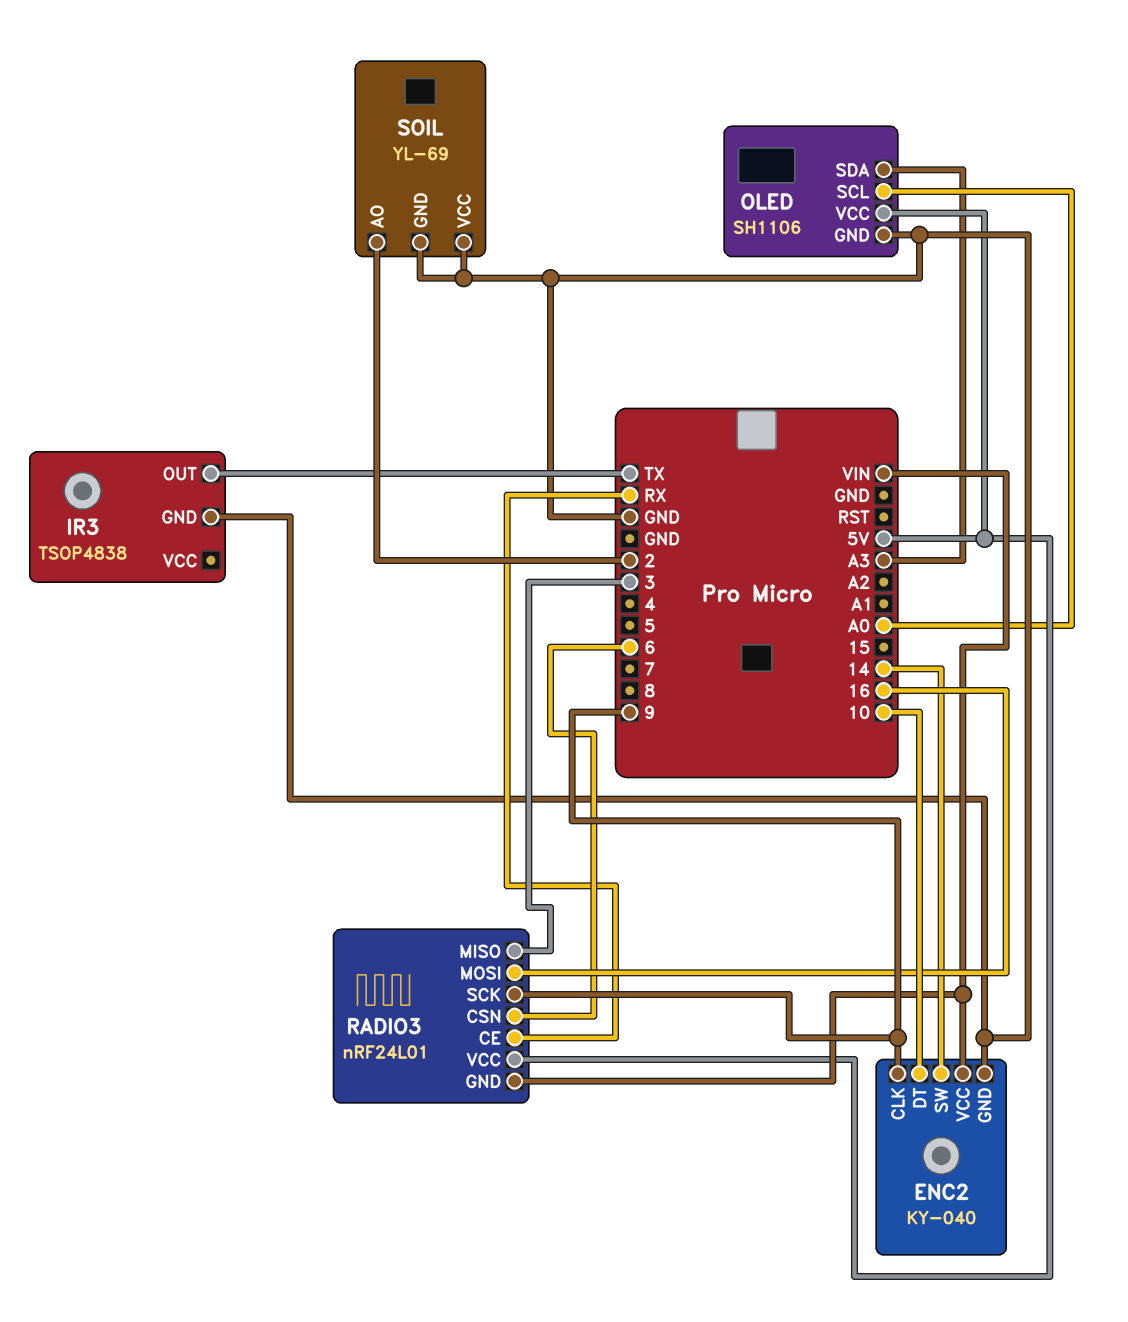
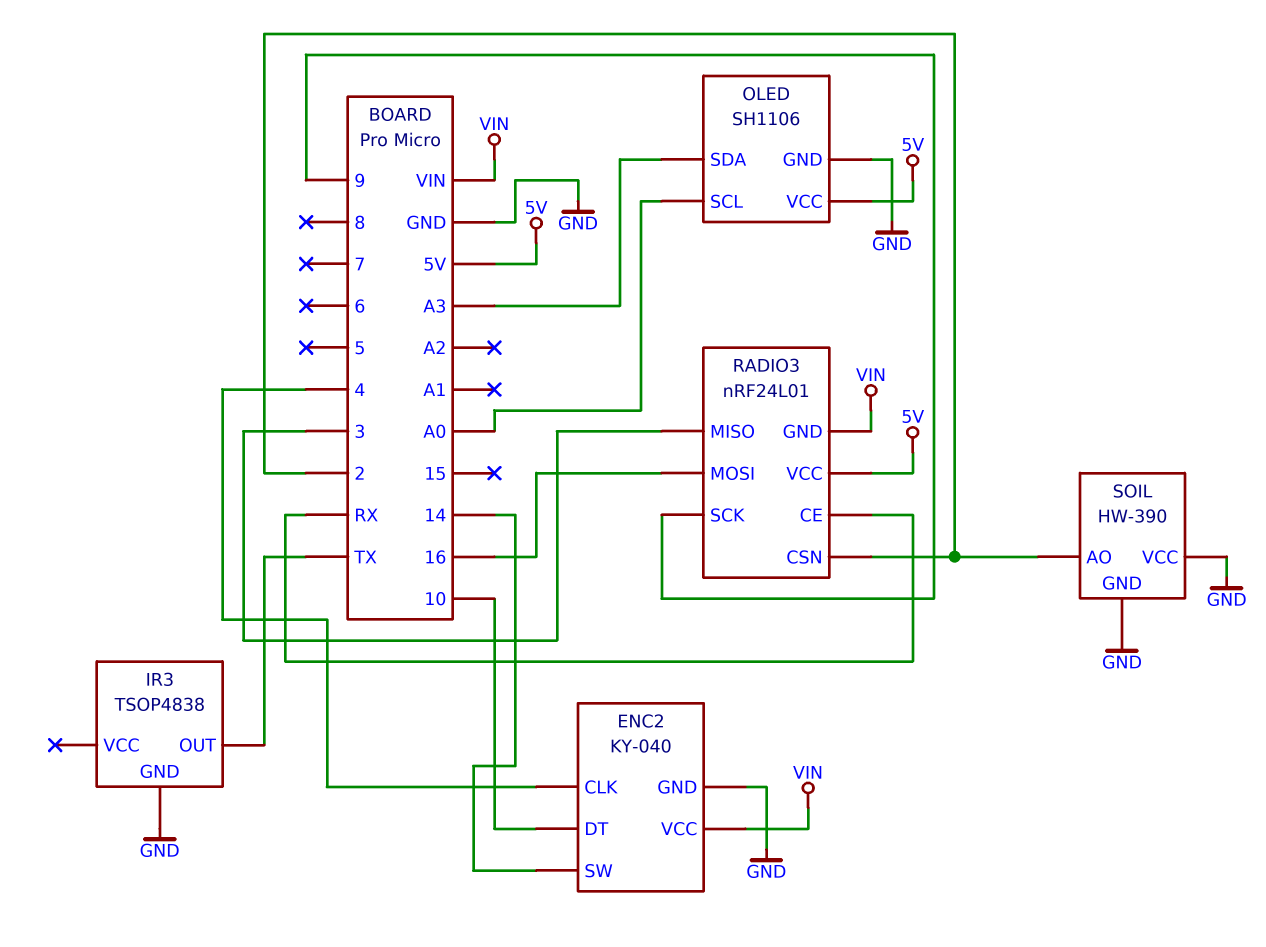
ENC2 pin CLK: 9 -> 4
RADIO3 pin CSN: 6 -> 2
SOIL: YL-69 -> HW-390

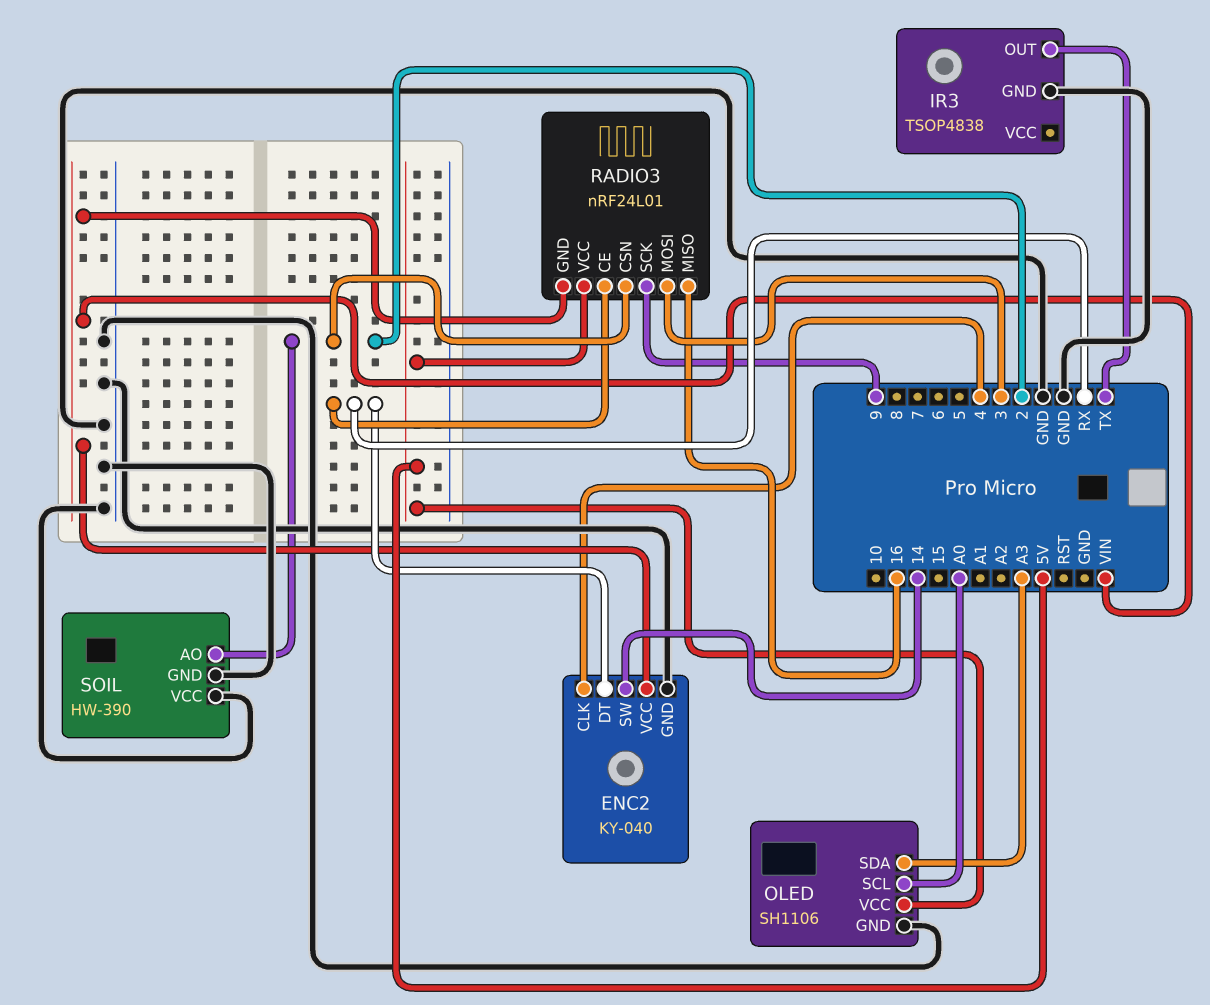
ENC2 pin DT: 10 -> RX
RADIO3 pin MISO: 3 -> 16
RADIO3 pin MOSI: 16 -> 3

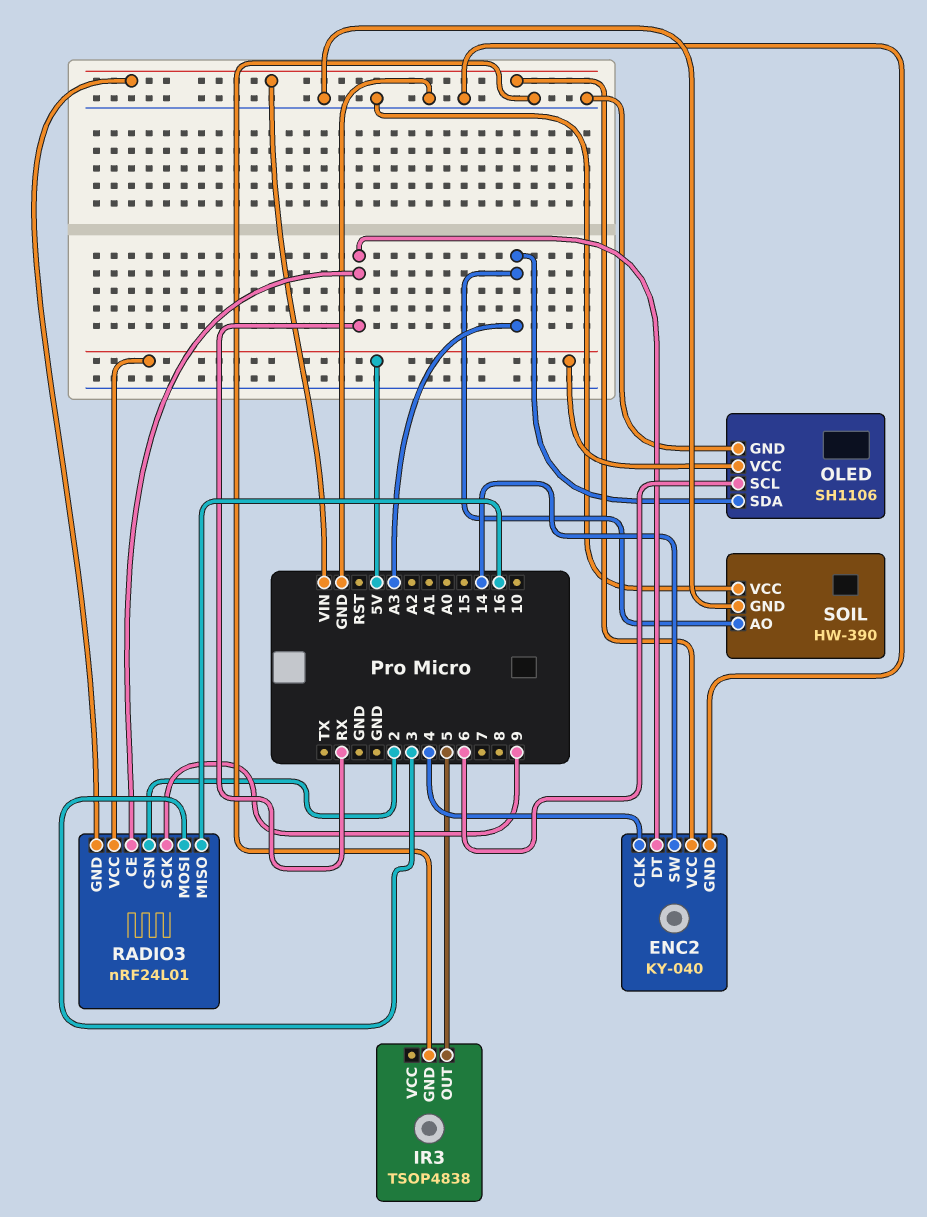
IR3 pin OUT: TX -> 5
OLED pin SCL: A0 -> 6
SOIL pin AO: 2 -> A3

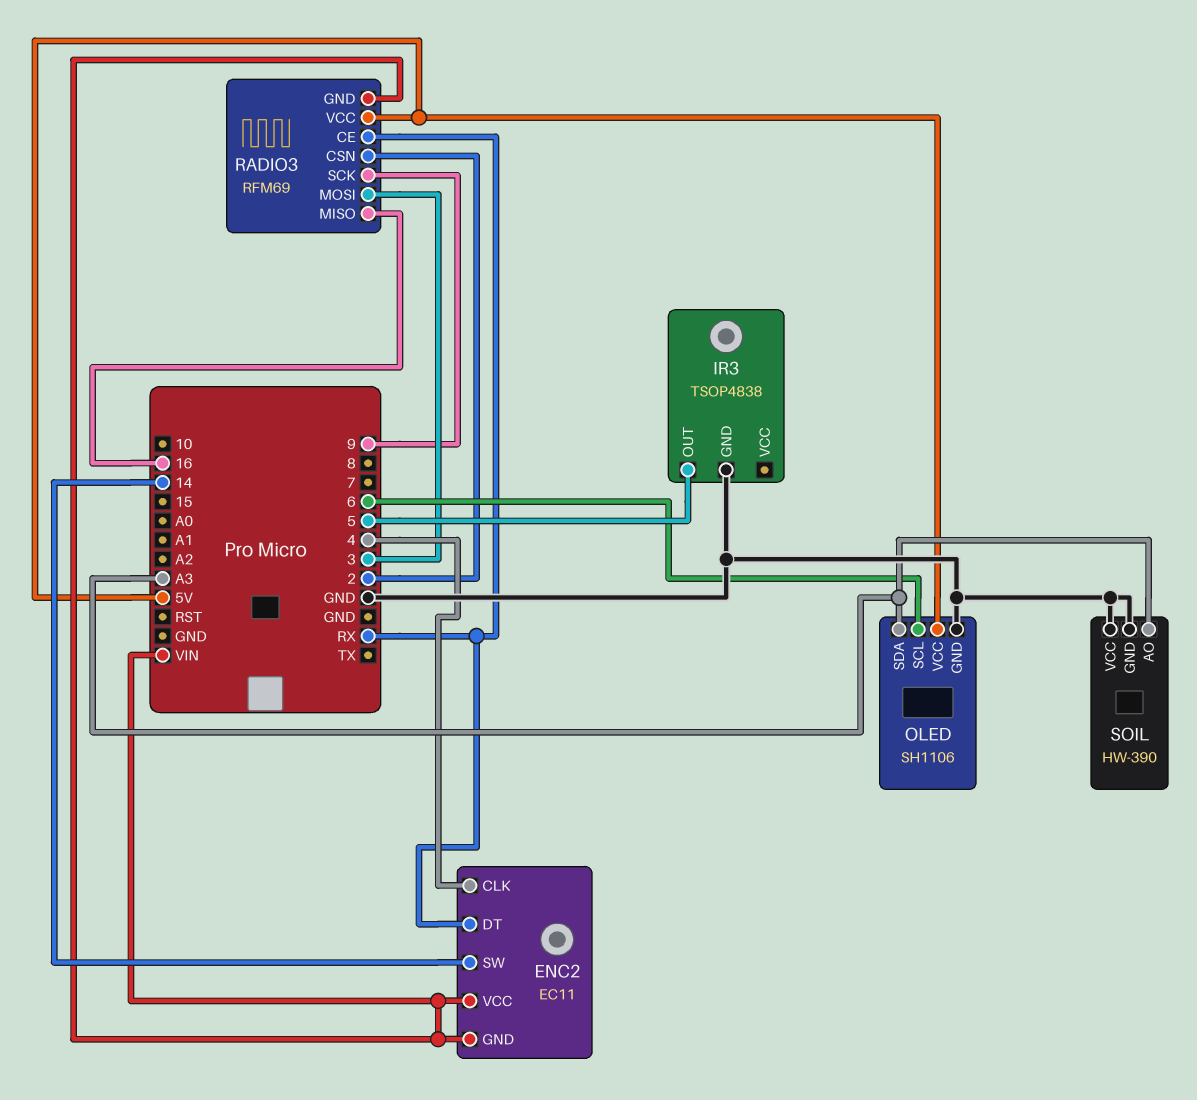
ENC2: KY-040 -> EC11
ENC2 pin GND: GND -> VIN
RADIO3: nRF24L01 -> RFM69

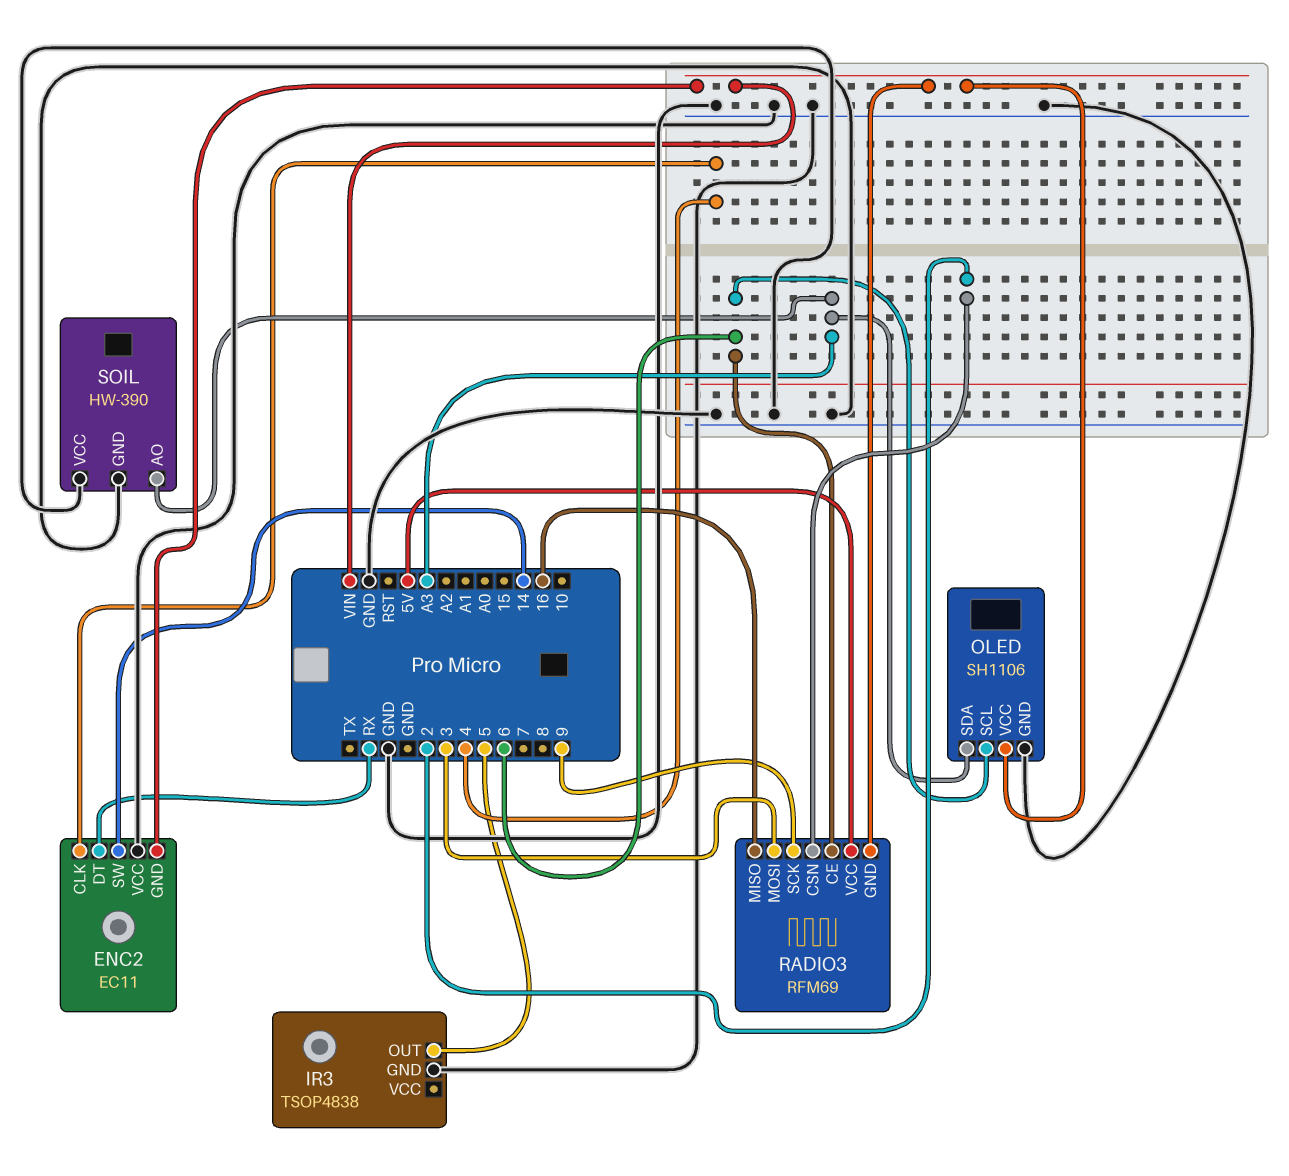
ENC2 pin VCC: VIN -> GND
OLED pin VCC: 5V -> VIN
RADIO3 pin CE: RX -> 6

